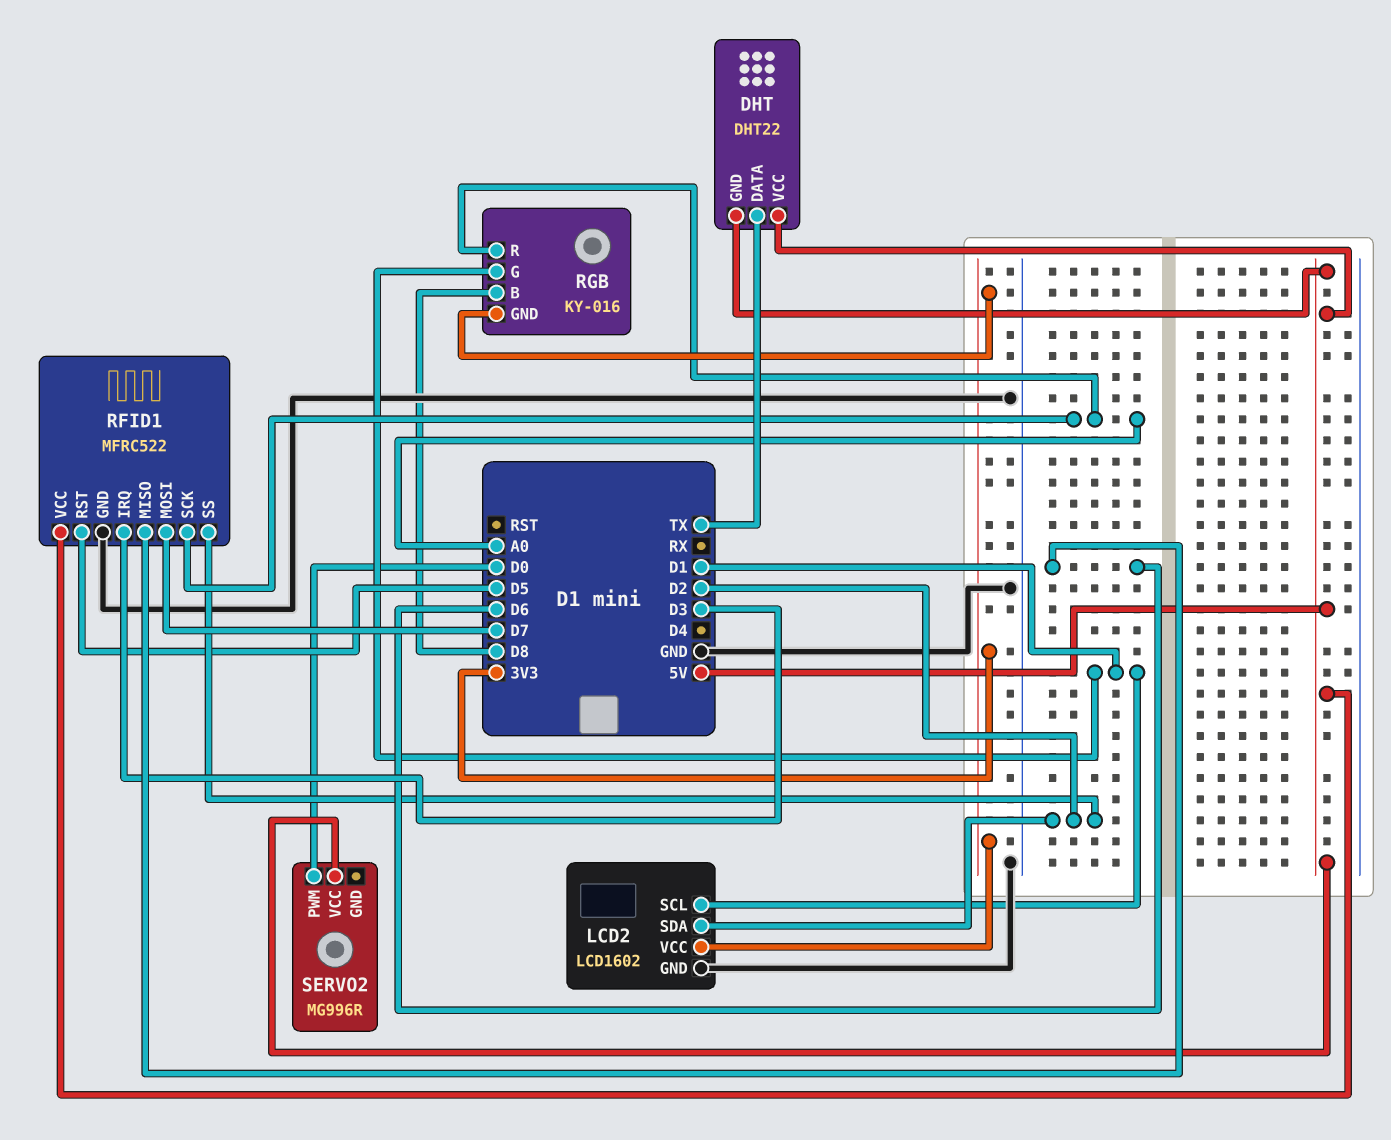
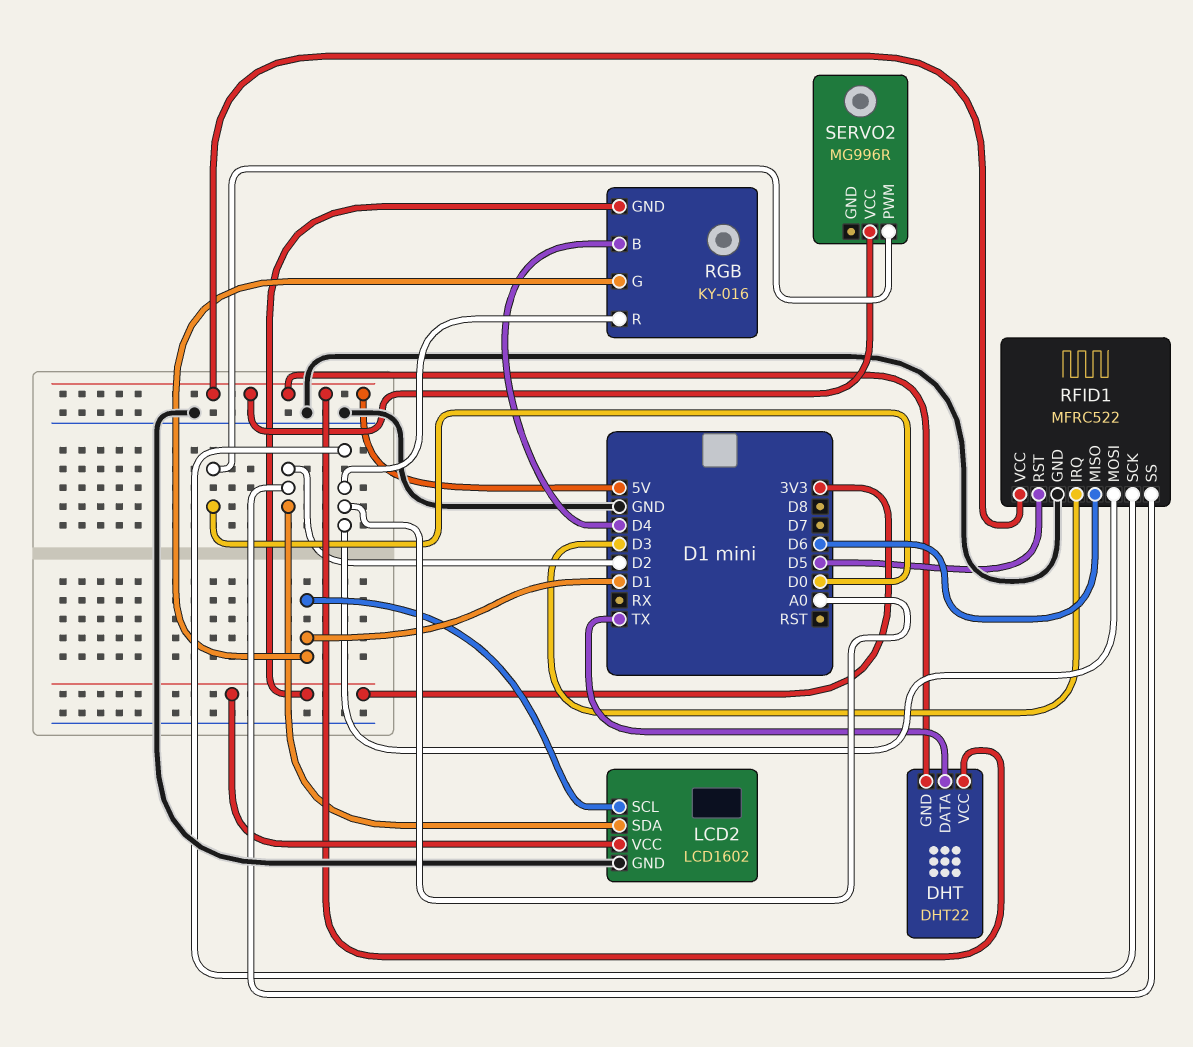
RFID1 pin MOSI: D7 -> A0
RGB pin B: D8 -> D4

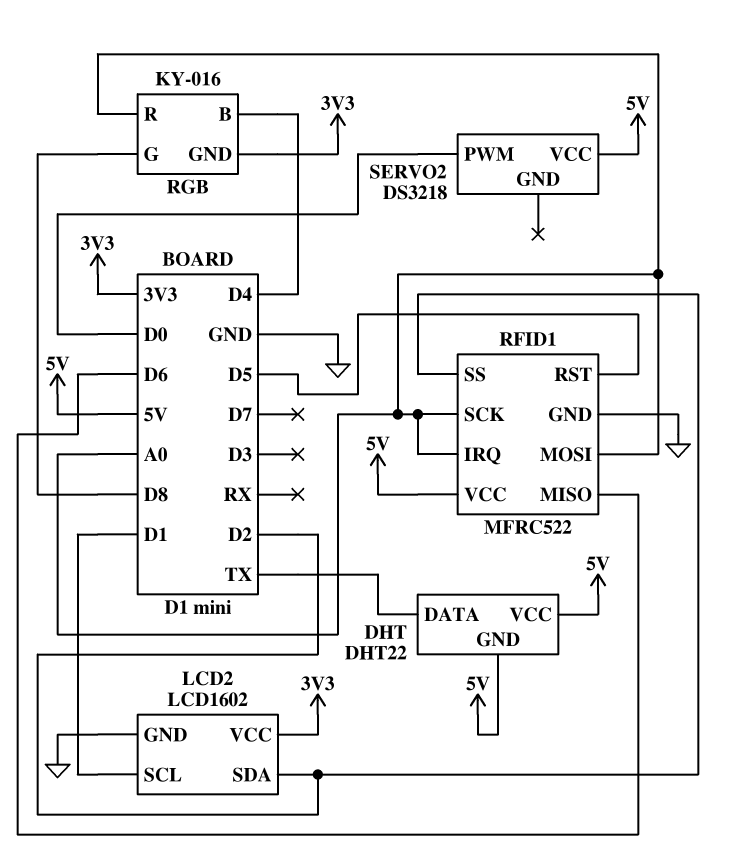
RFID1 pin IRQ: D3 -> A0
RGB pin G: D1 -> D8
SERVO2: MG996R -> DS3218

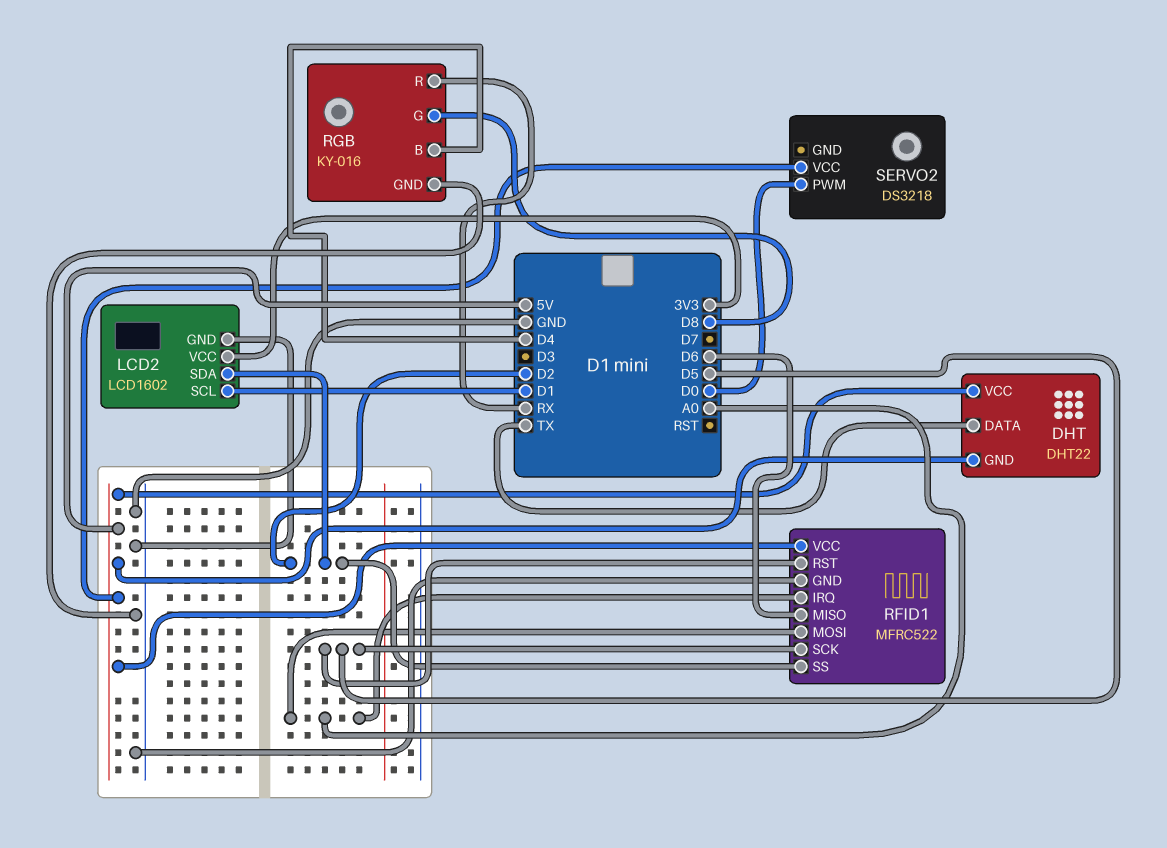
RFID1 pin SCK: A0 -> D5
RGB pin GND: 3V3 -> GND
RGB pin R: A0 -> RX

